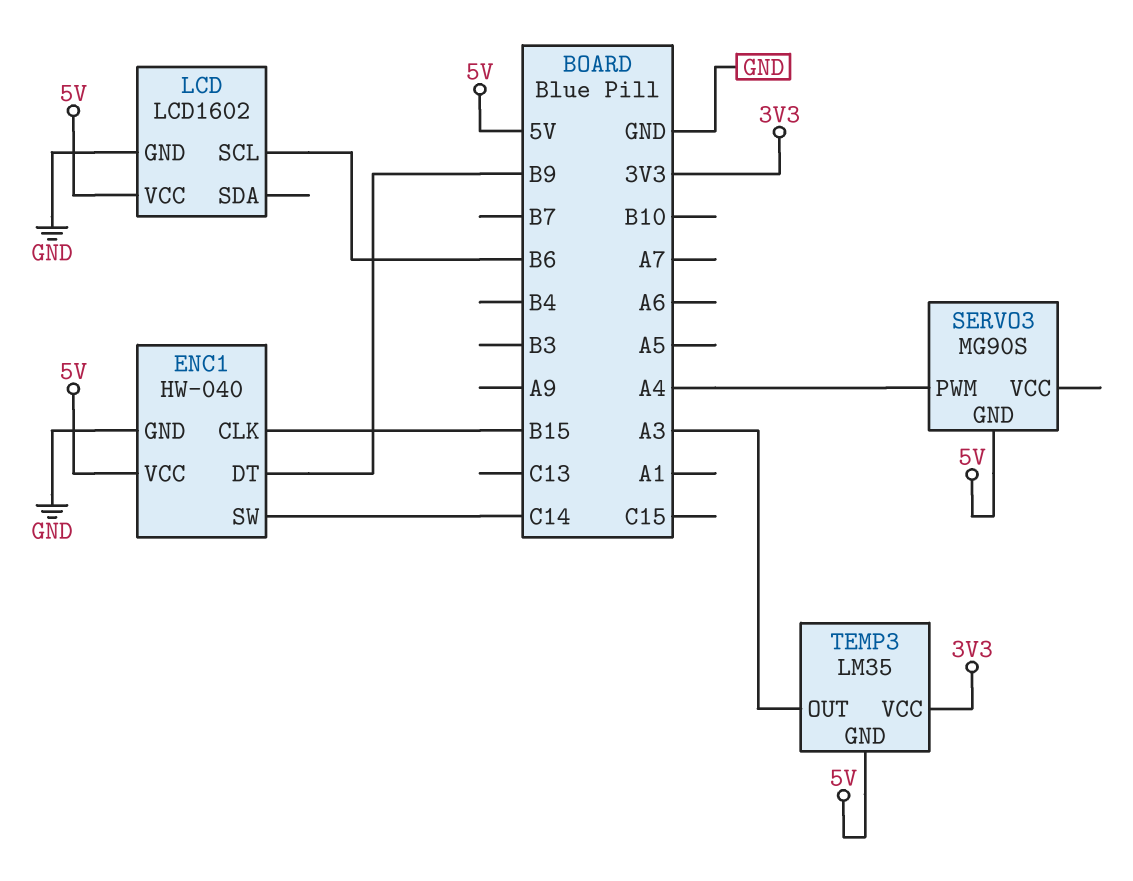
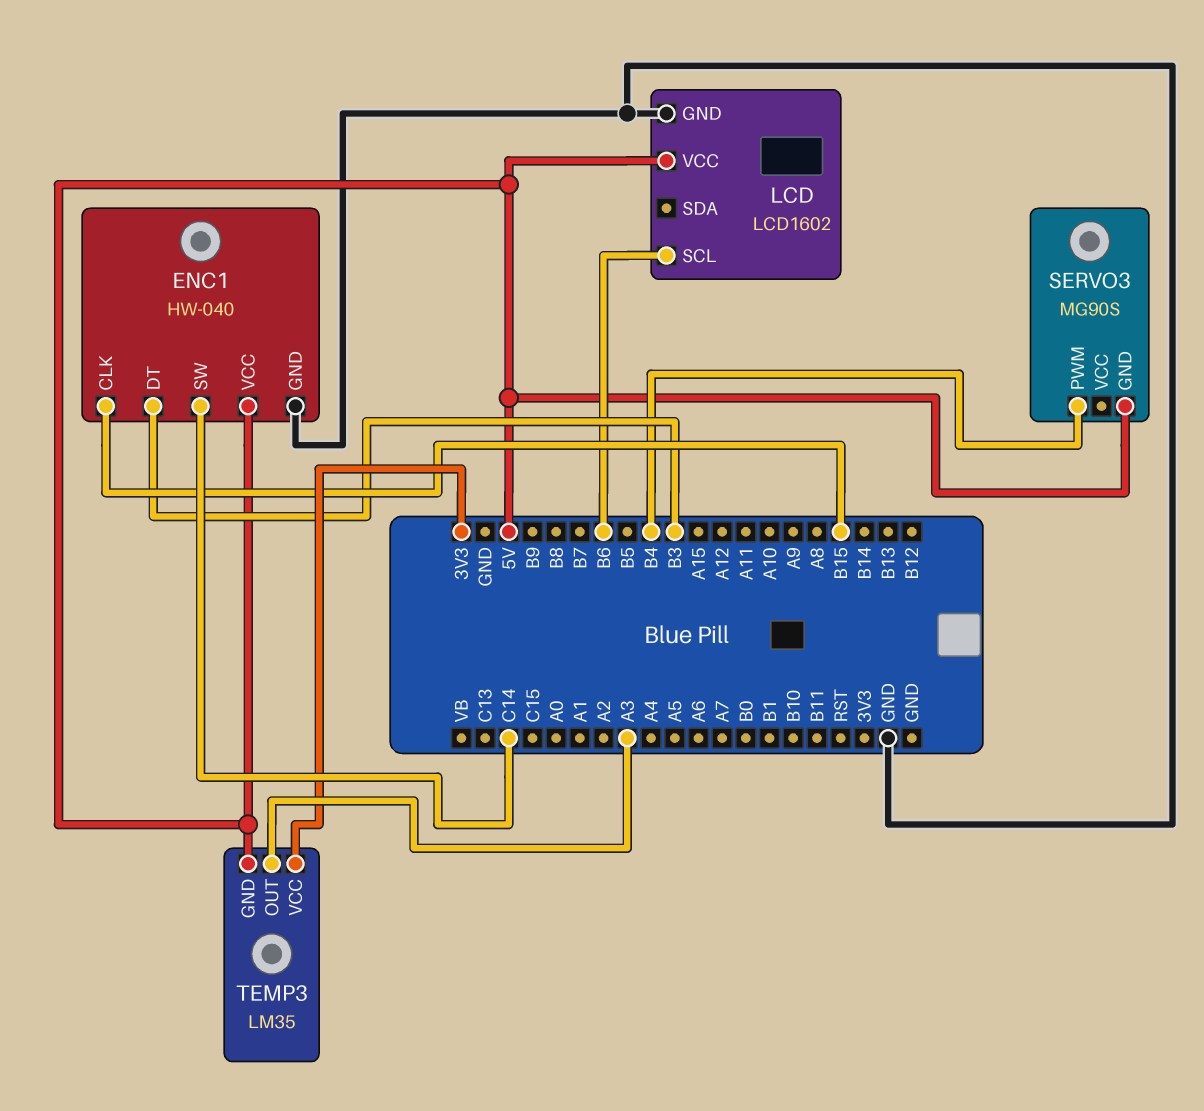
ENC1 pin DT: B9 -> B3
SERVO3 pin PWM: A4 -> B4

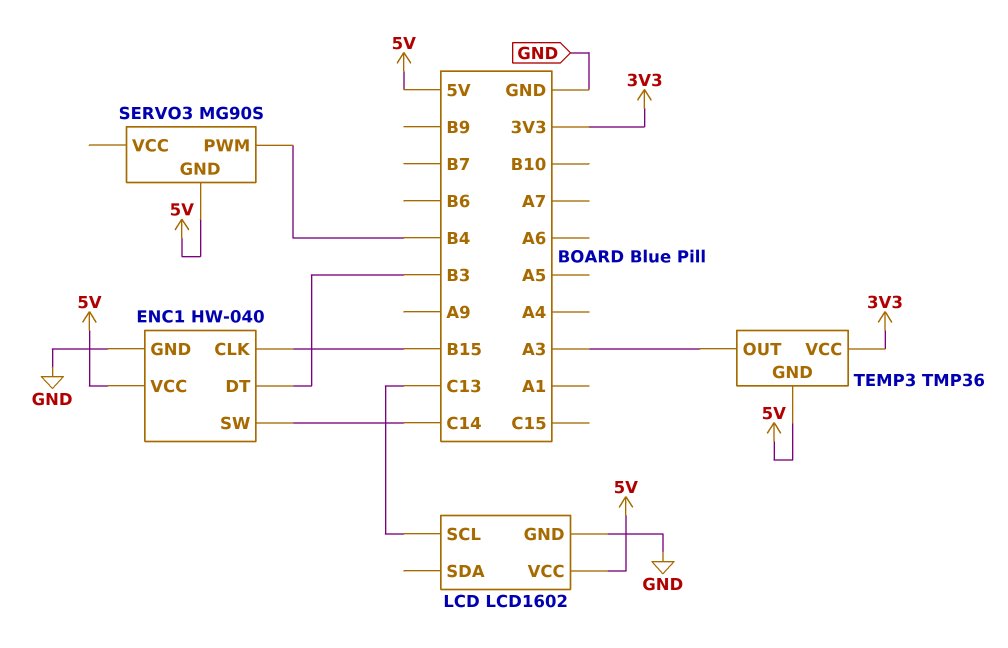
LCD pin SCL: B6 -> C13
TEMP3: LM35 -> TMP36

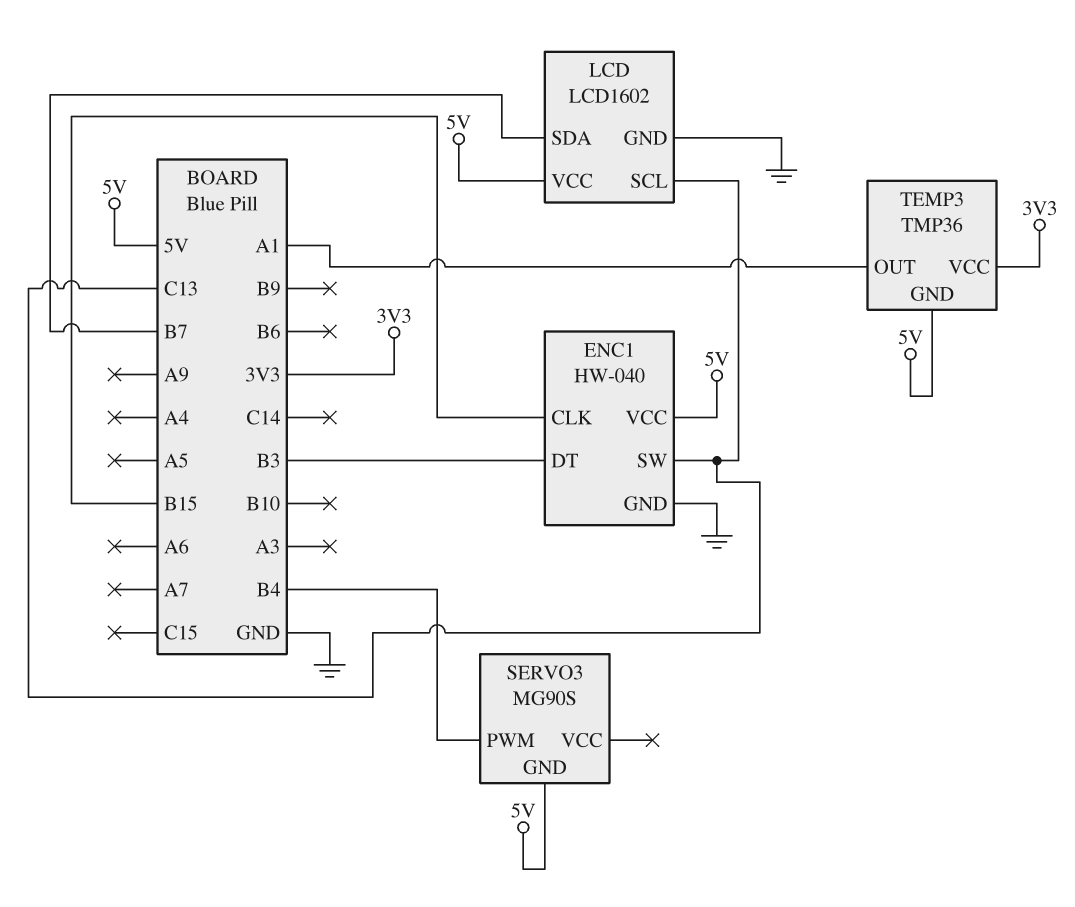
ENC1 pin SW: C14 -> C13
LCD pin SDA: none -> B7
TEMP3 pin OUT: A3 -> A1

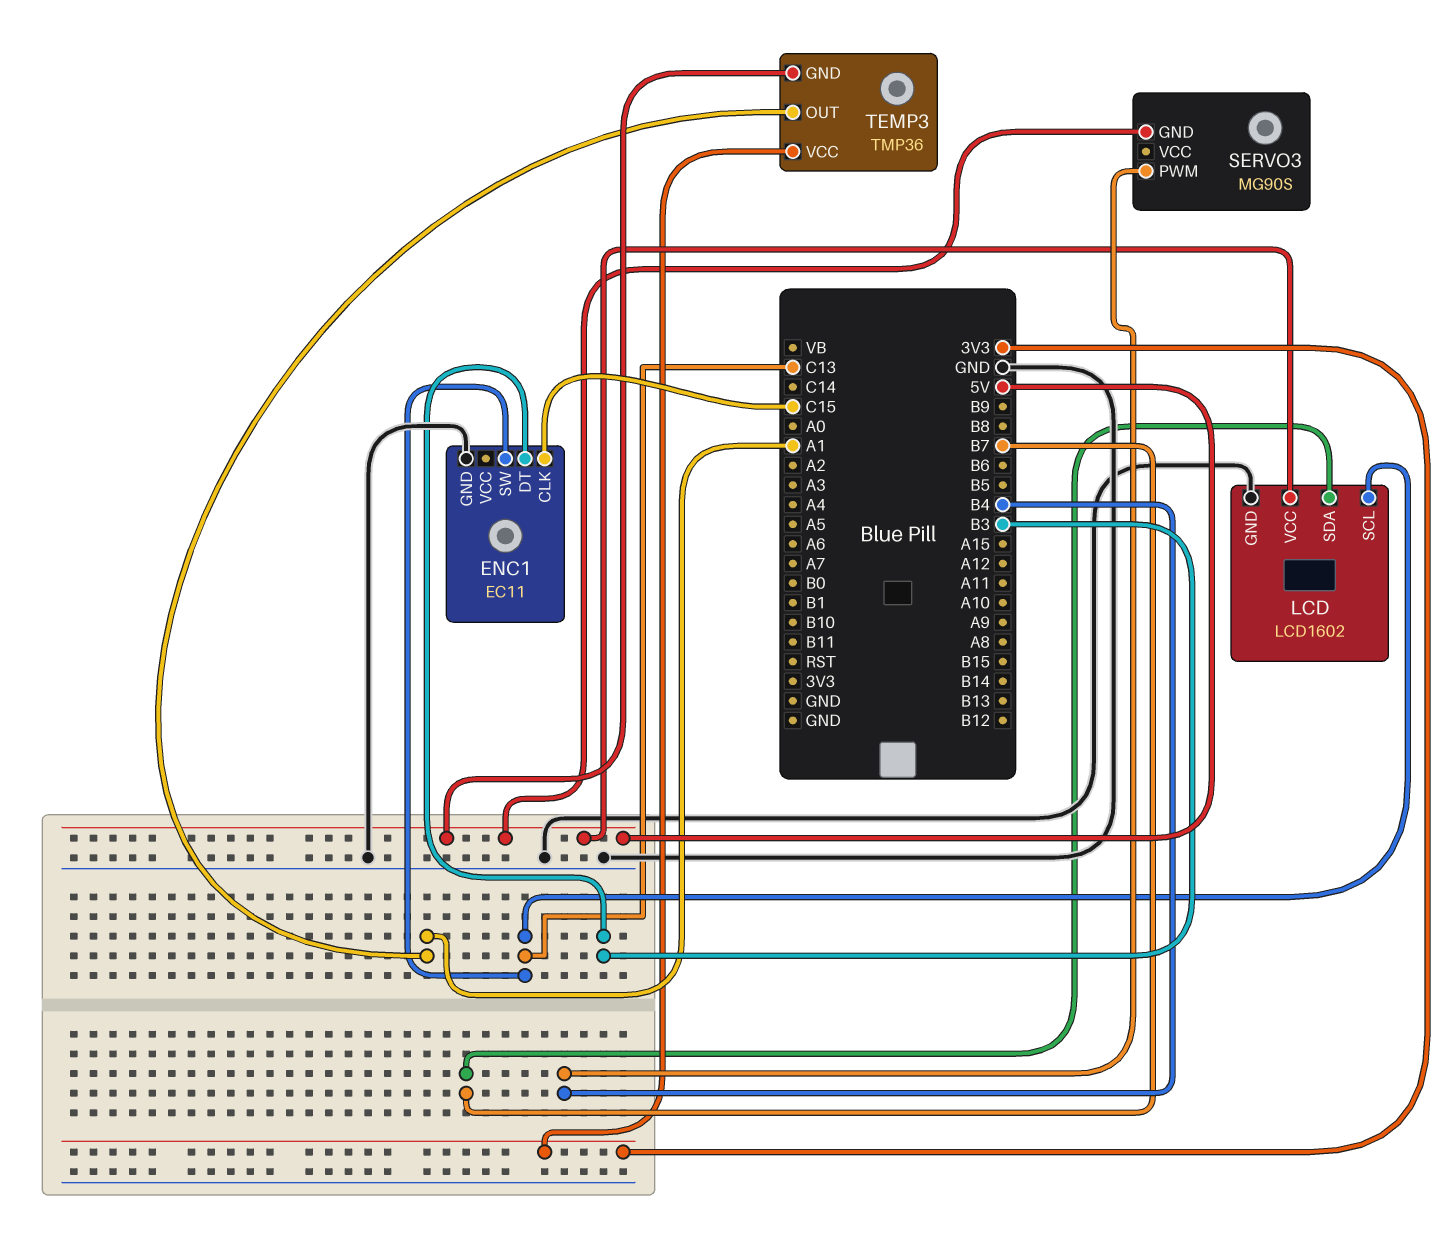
ENC1: HW-040 -> EC11
ENC1 pin CLK: B15 -> C15
ENC1 pin VCC: 5V -> none

